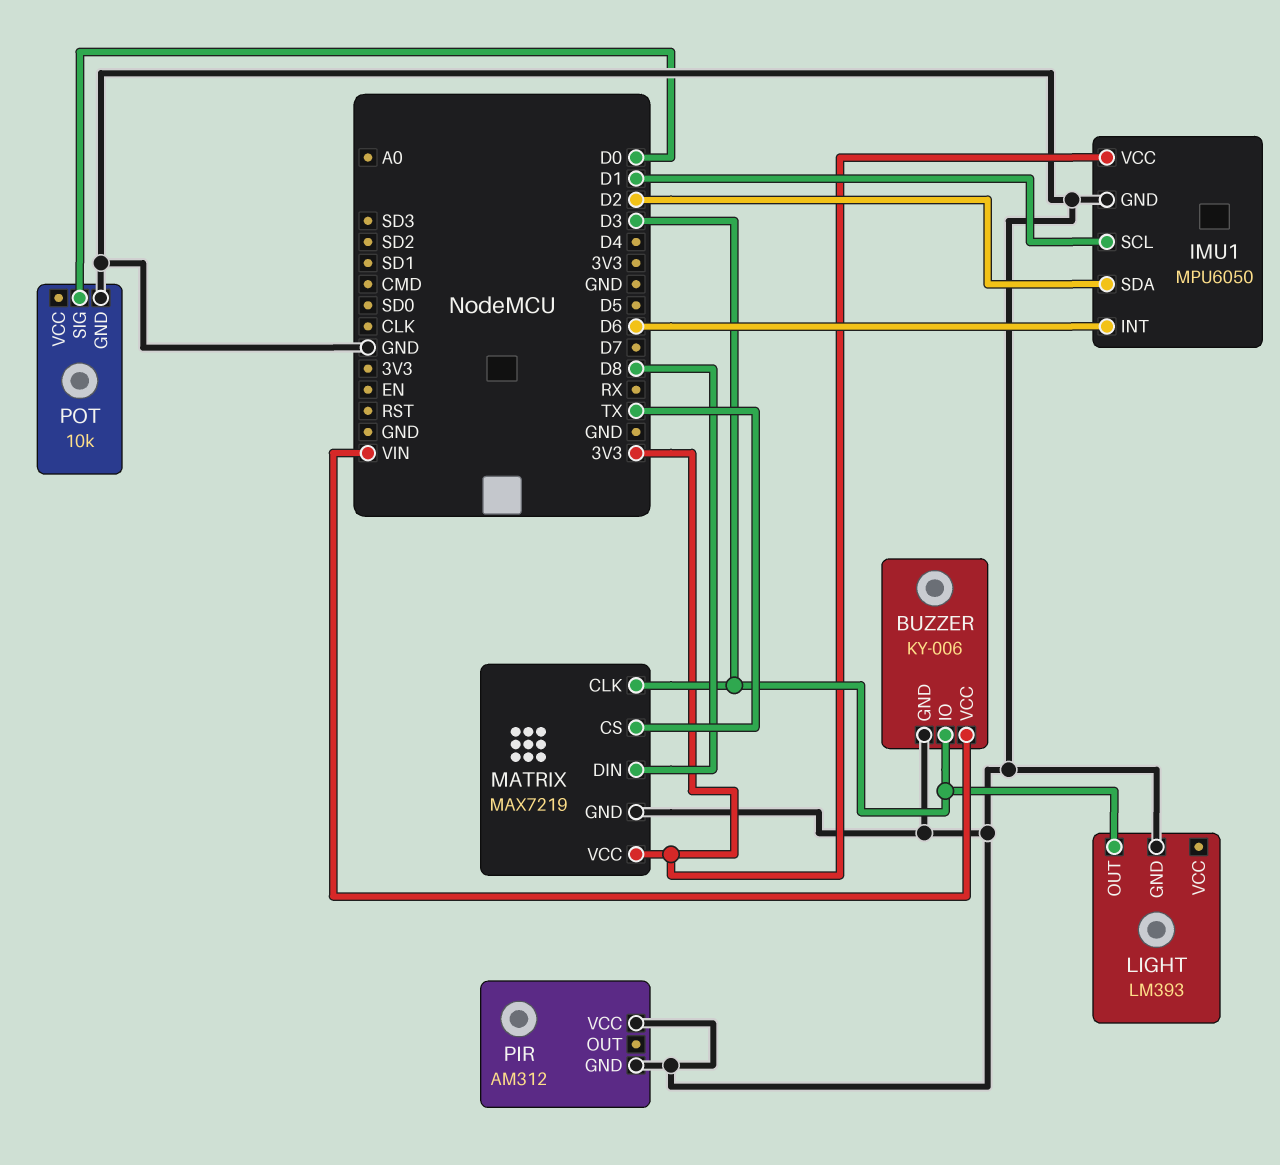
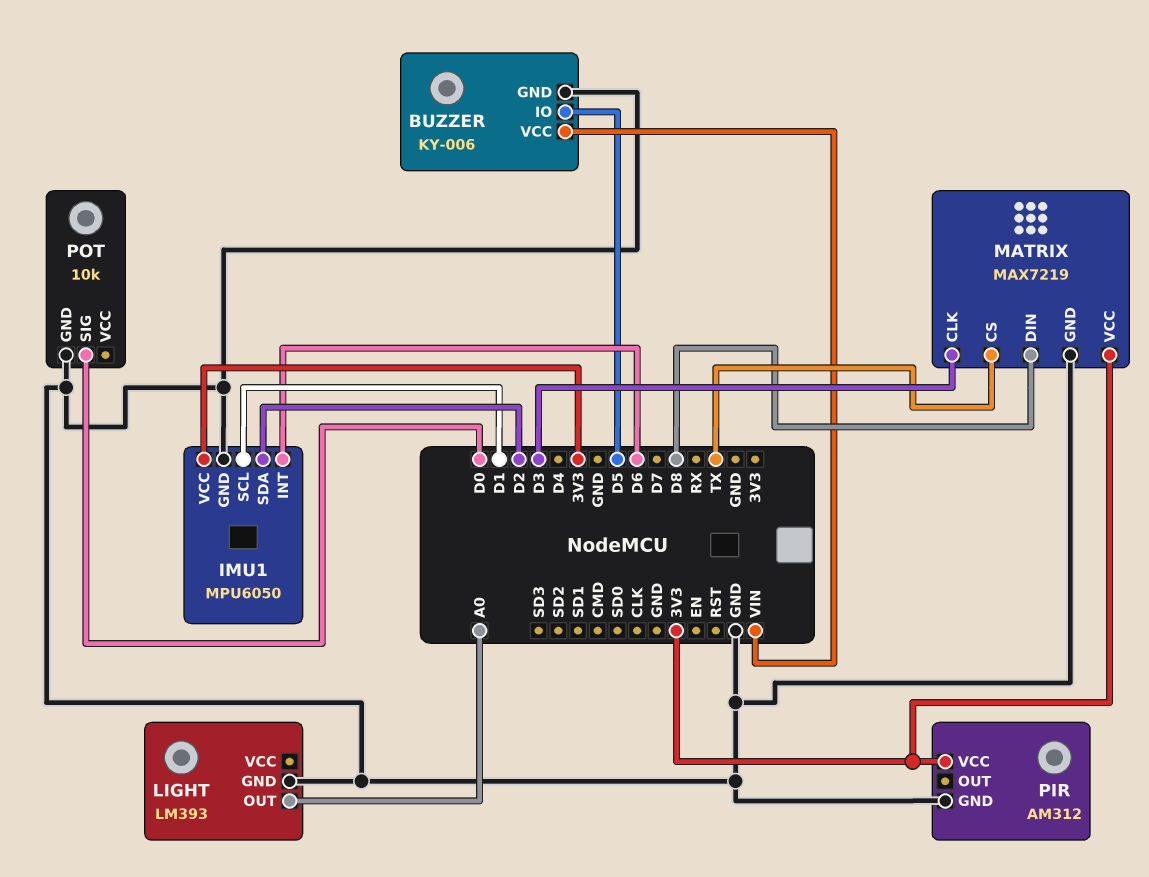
BUZZER pin IO: D3 -> D5
LIGHT pin OUT: D3 -> A0
PIR pin VCC: GND -> 3V3

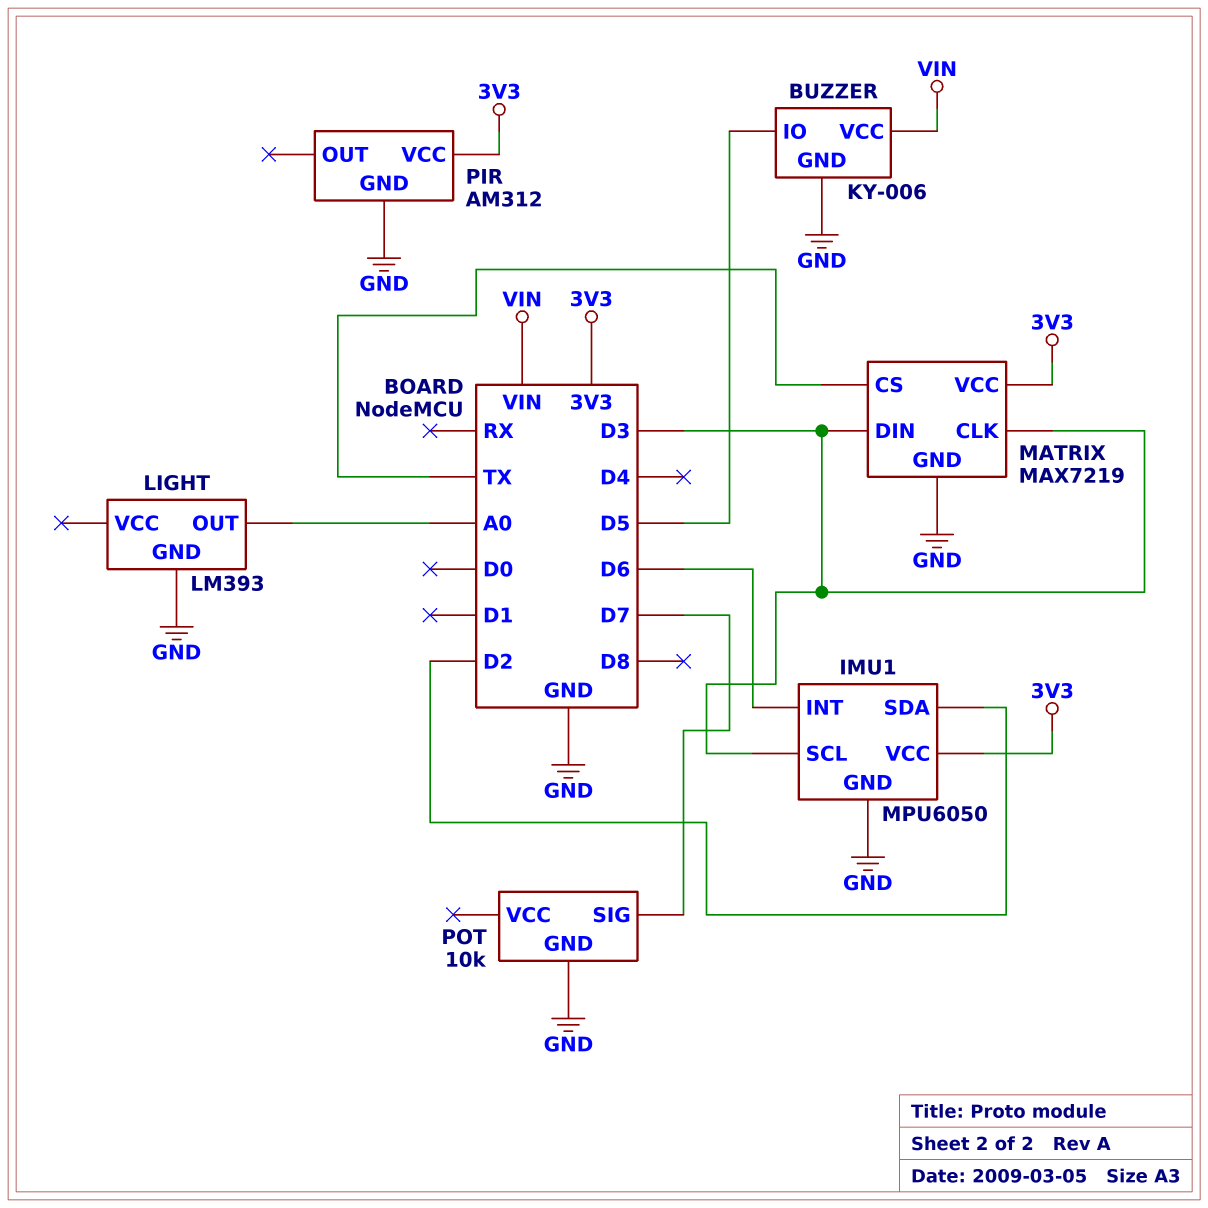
IMU1 pin SCL: D1 -> D3
MATRIX pin DIN: D8 -> D3
POT pin SIG: D0 -> D7

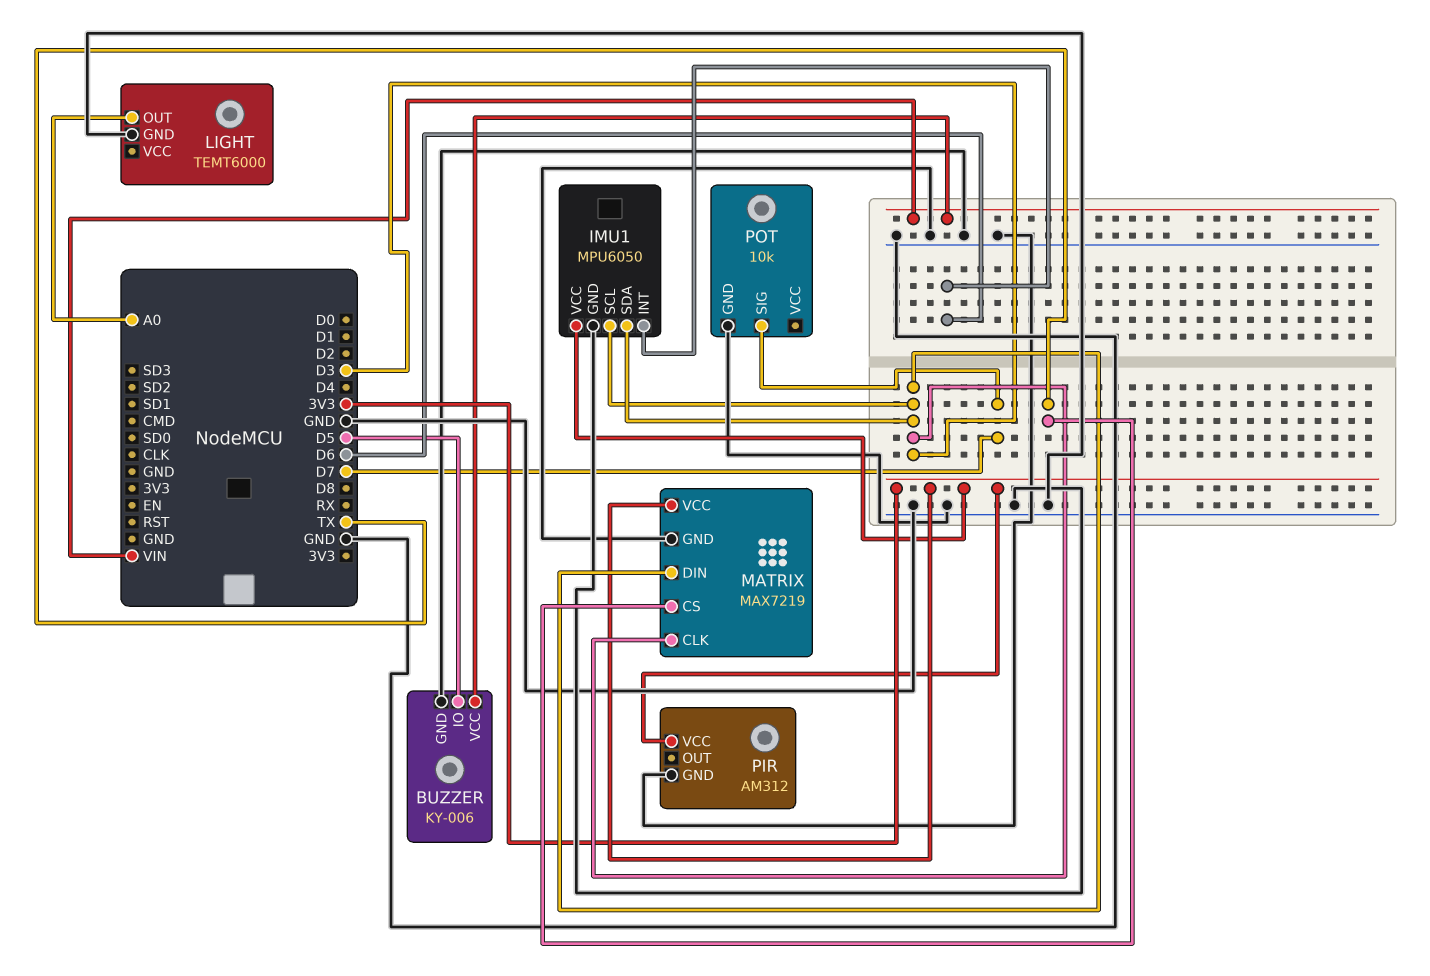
IMU1 pin SDA: D2 -> D3
LIGHT: LM393 -> TEMT6000

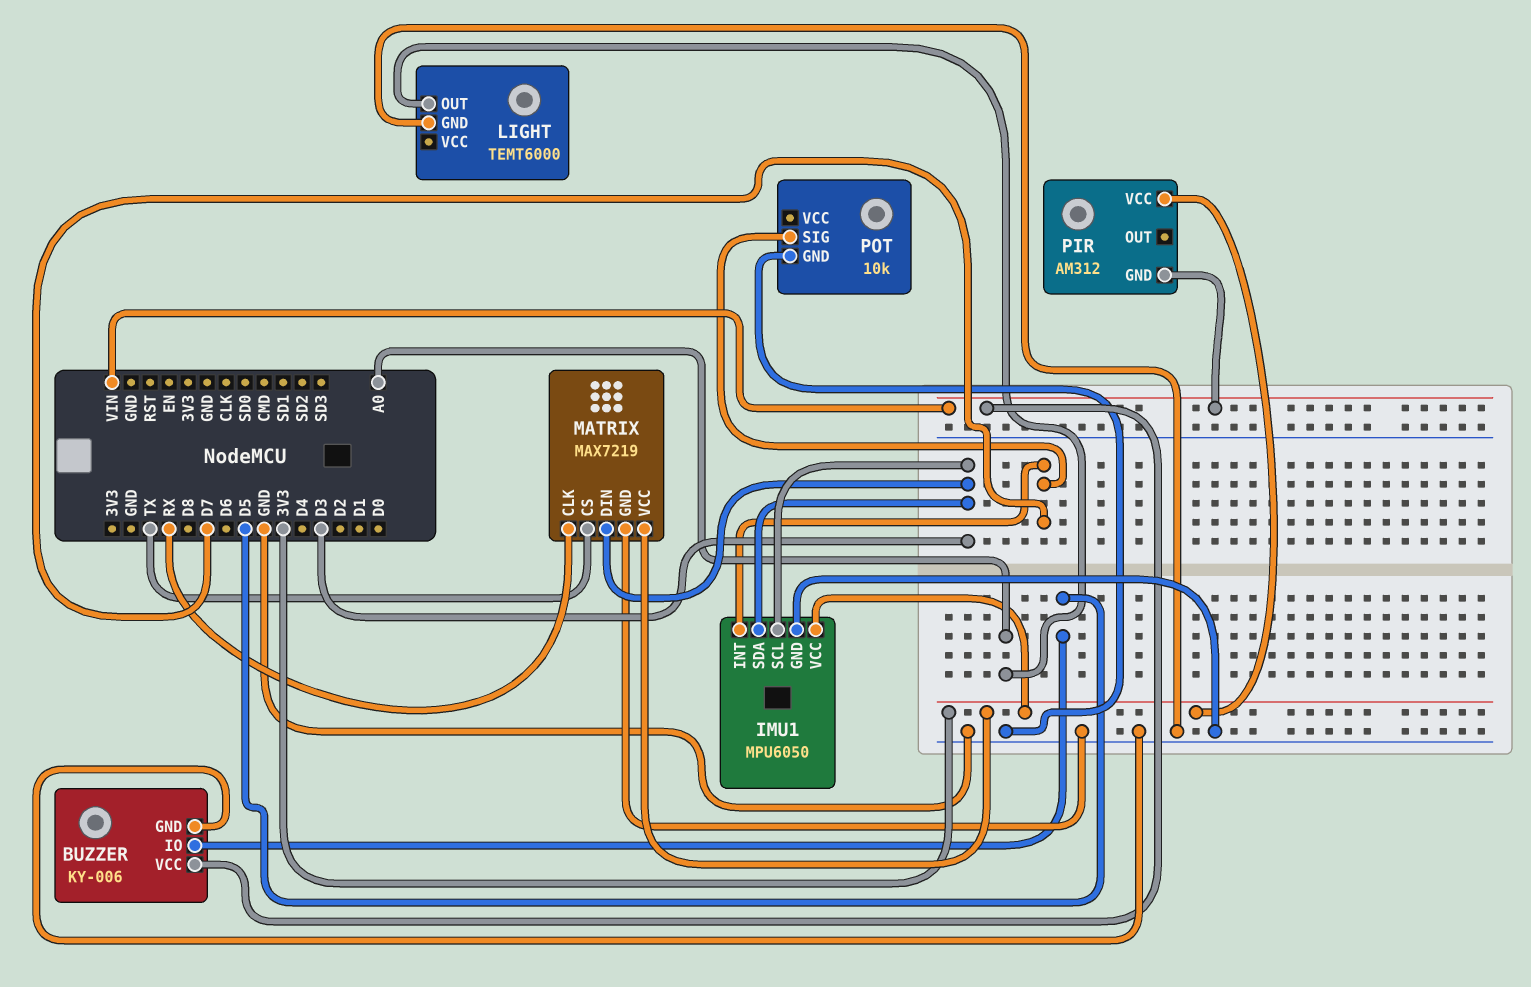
IMU1 pin INT: D6 -> D7
MATRIX pin CLK: D3 -> RX
PIR pin GND: GND -> VIN

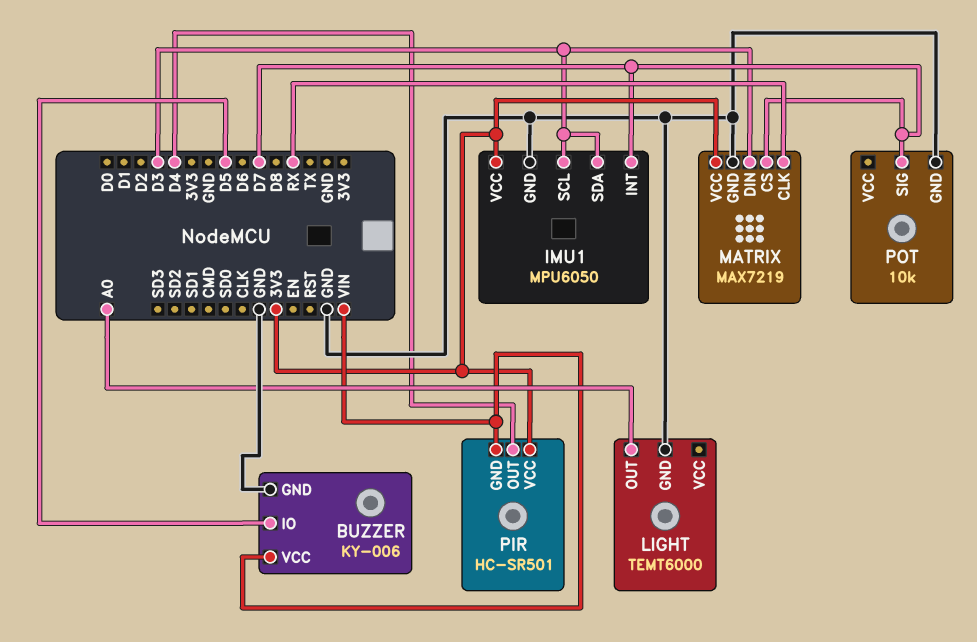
MATRIX pin CS: TX -> D7
PIR: AM312 -> HC-SR501
PIR pin OUT: none -> D4

